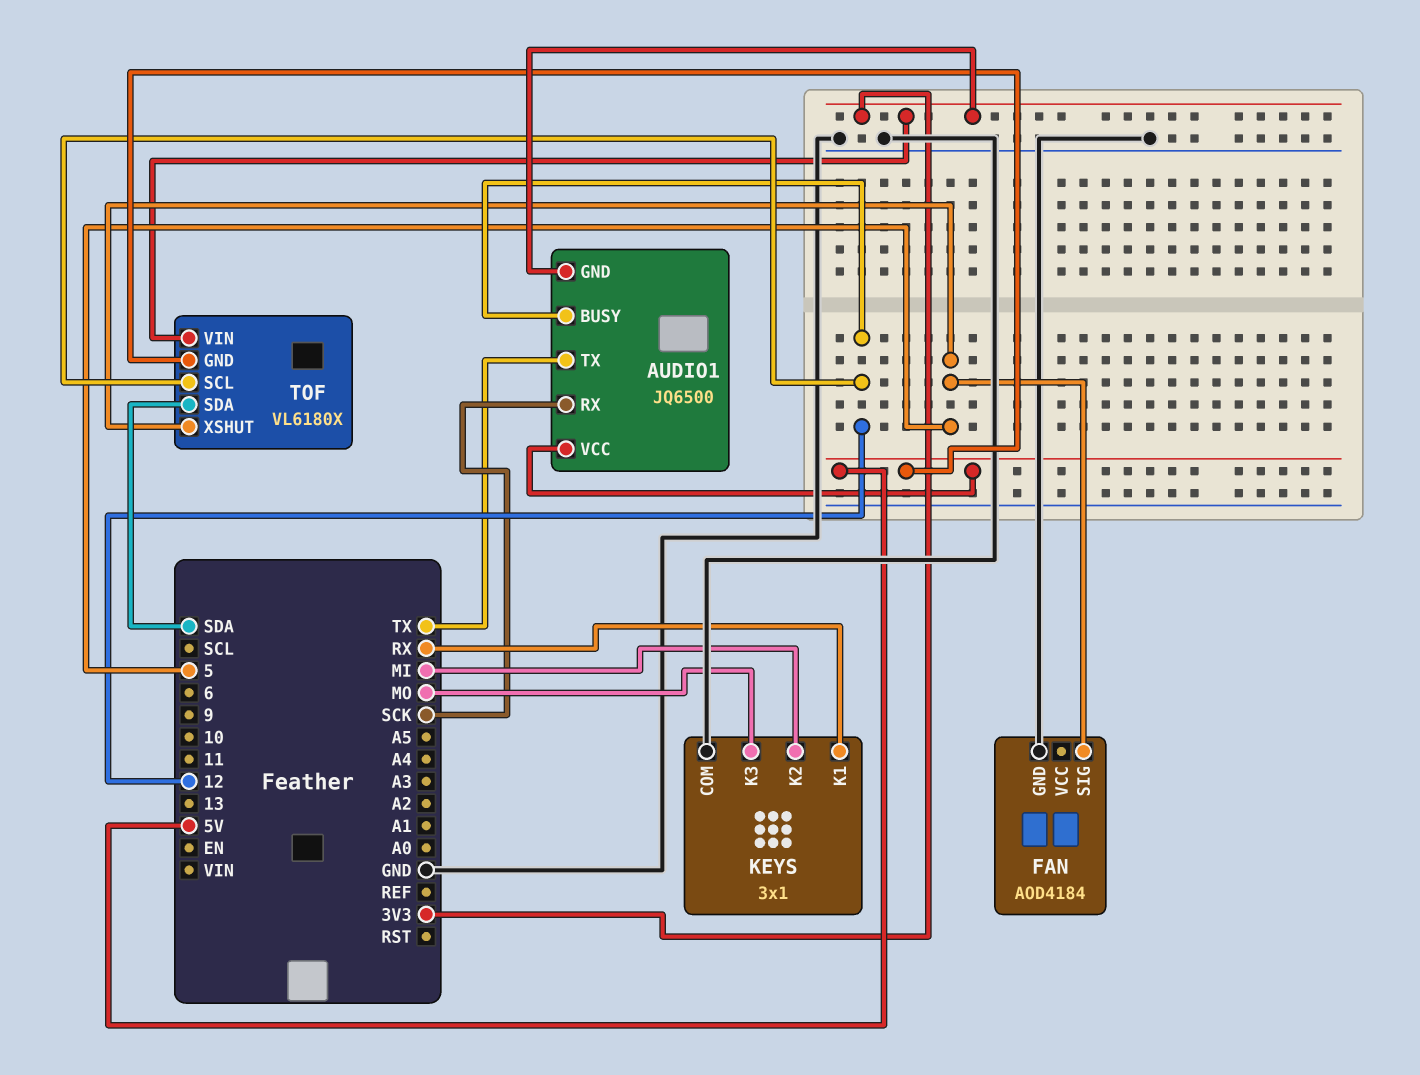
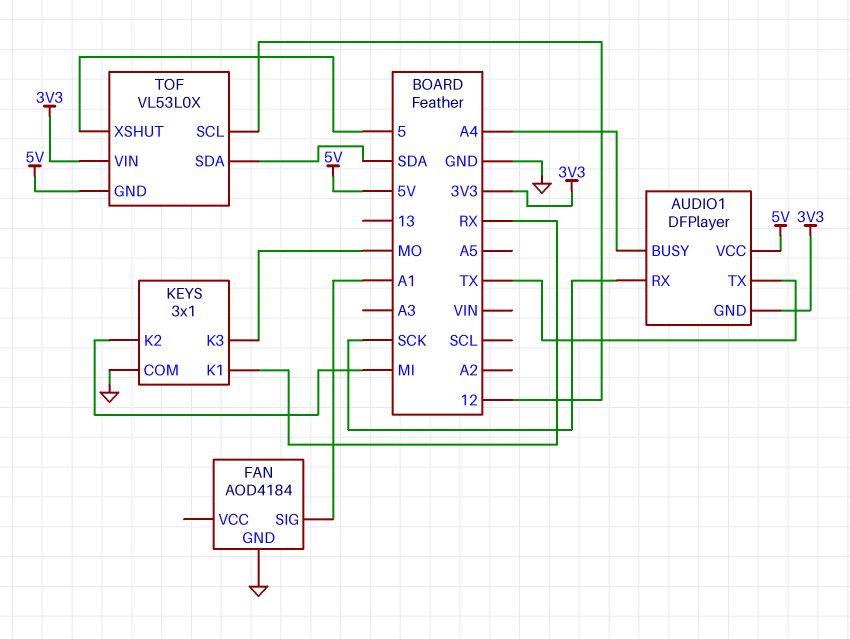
AUDIO1: JQ6500 -> DFPlayer
AUDIO1 pin BUSY: 12 -> A4
FAN pin SIG: 5 -> A1
TOF: VL6180X -> VL53L0X

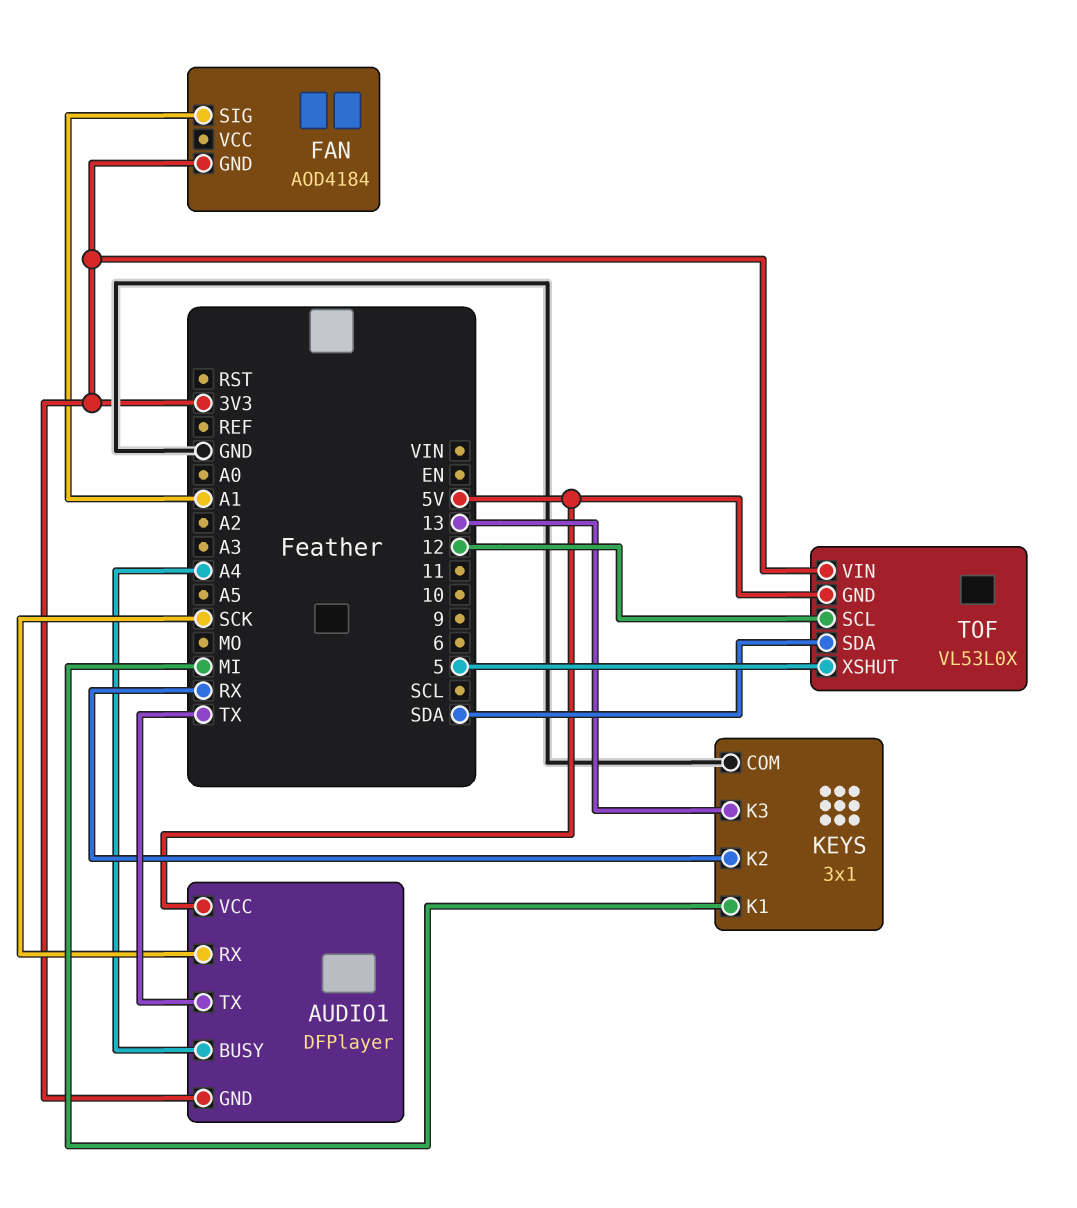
FAN pin GND: GND -> 3V3
KEYS pin K1: RX -> MI
KEYS pin K2: MI -> RX
KEYS pin K3: MO -> 13

